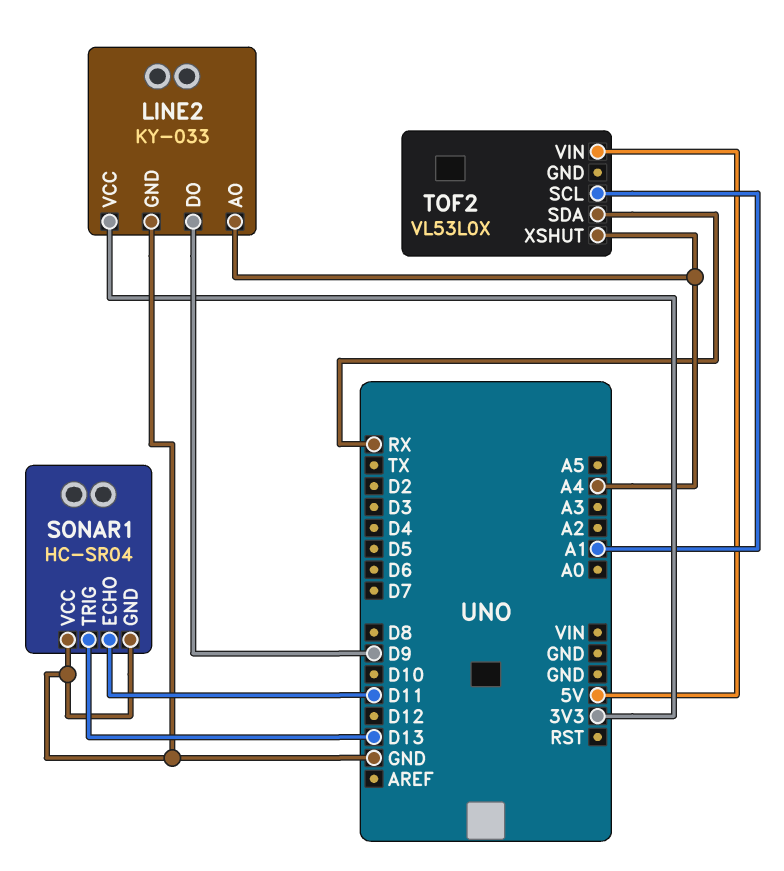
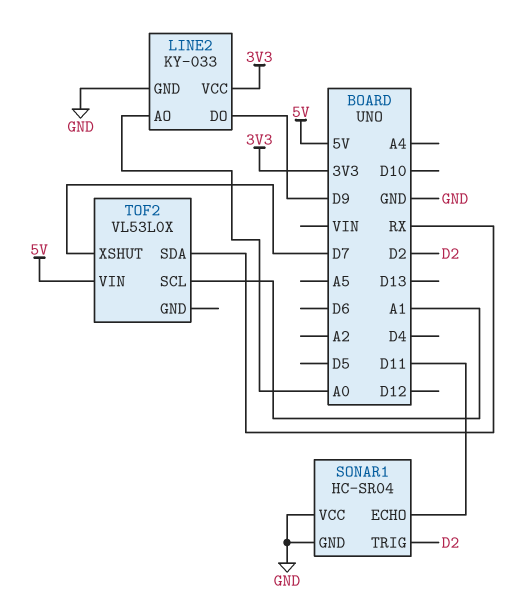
LINE2 pin AO: A4 -> A0
SONAR1 pin TRIG: D13 -> D2
TOF2 pin XSHUT: A4 -> D7

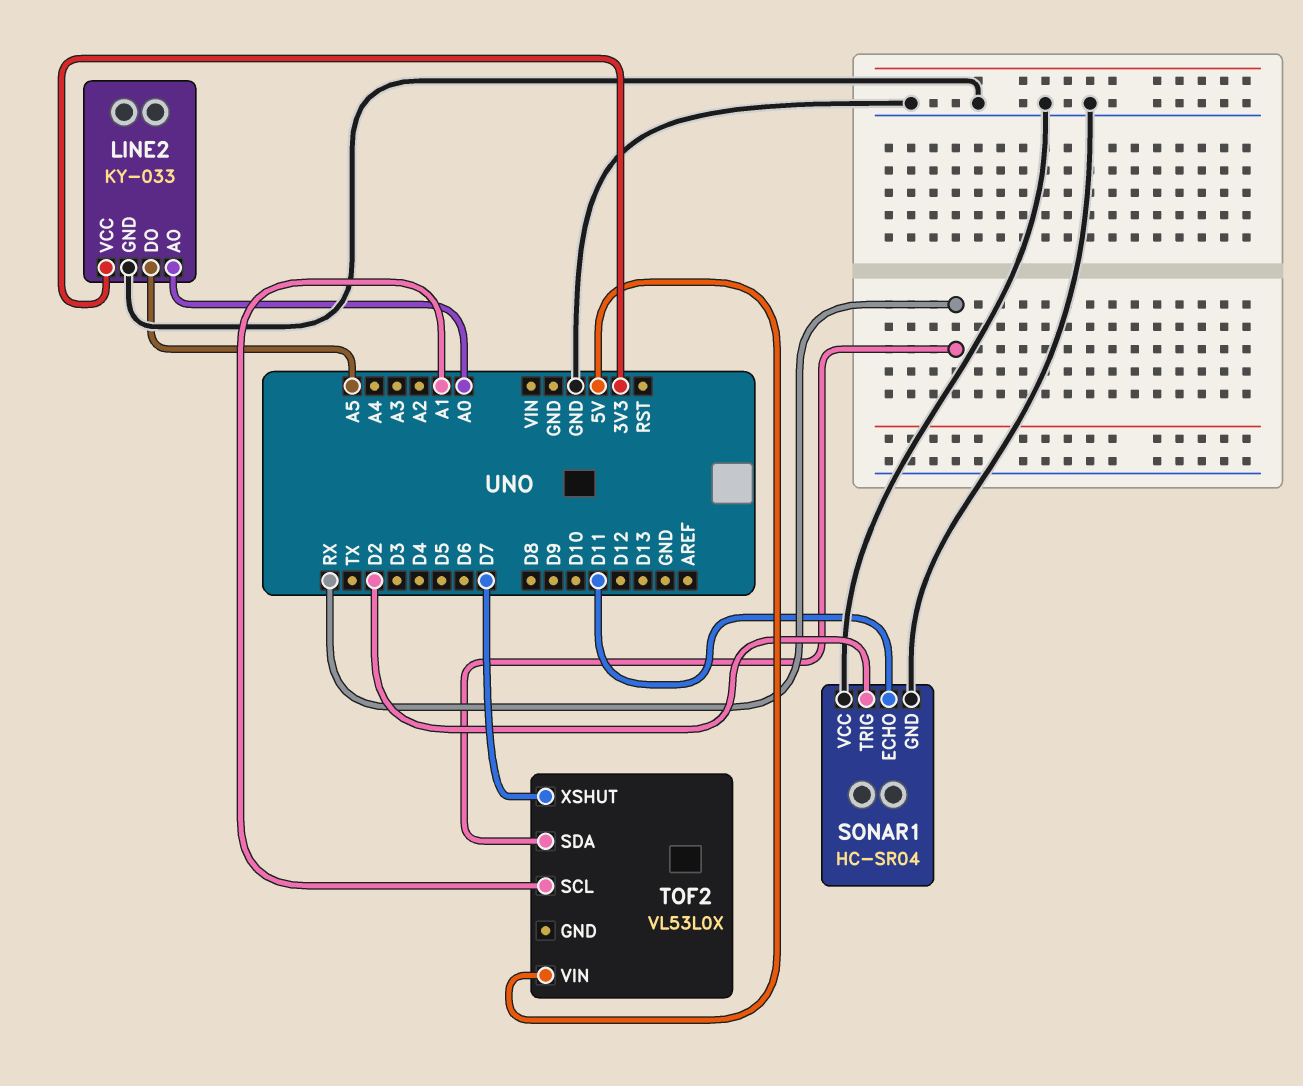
LINE2 pin DO: D9 -> A5

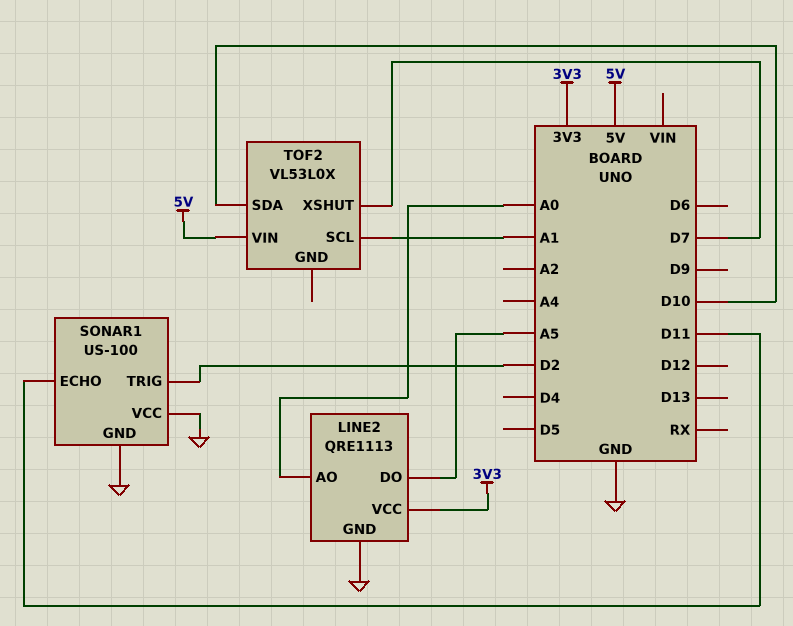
LINE2: KY-033 -> QRE1113
SONAR1: HC-SR04 -> US-100
TOF2 pin SDA: RX -> D10

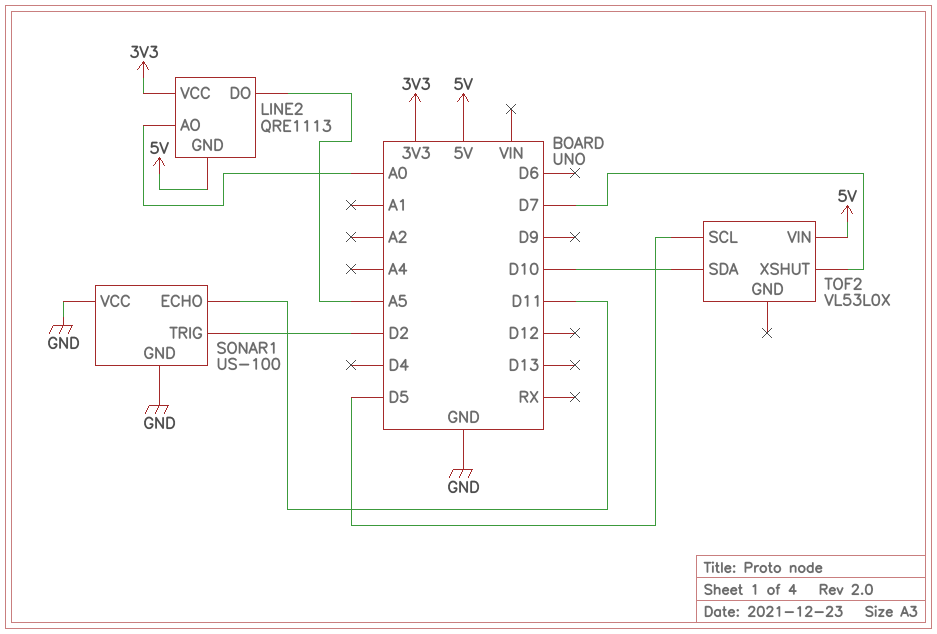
LINE2 pin GND: GND -> 5V
TOF2 pin SCL: A1 -> D5

